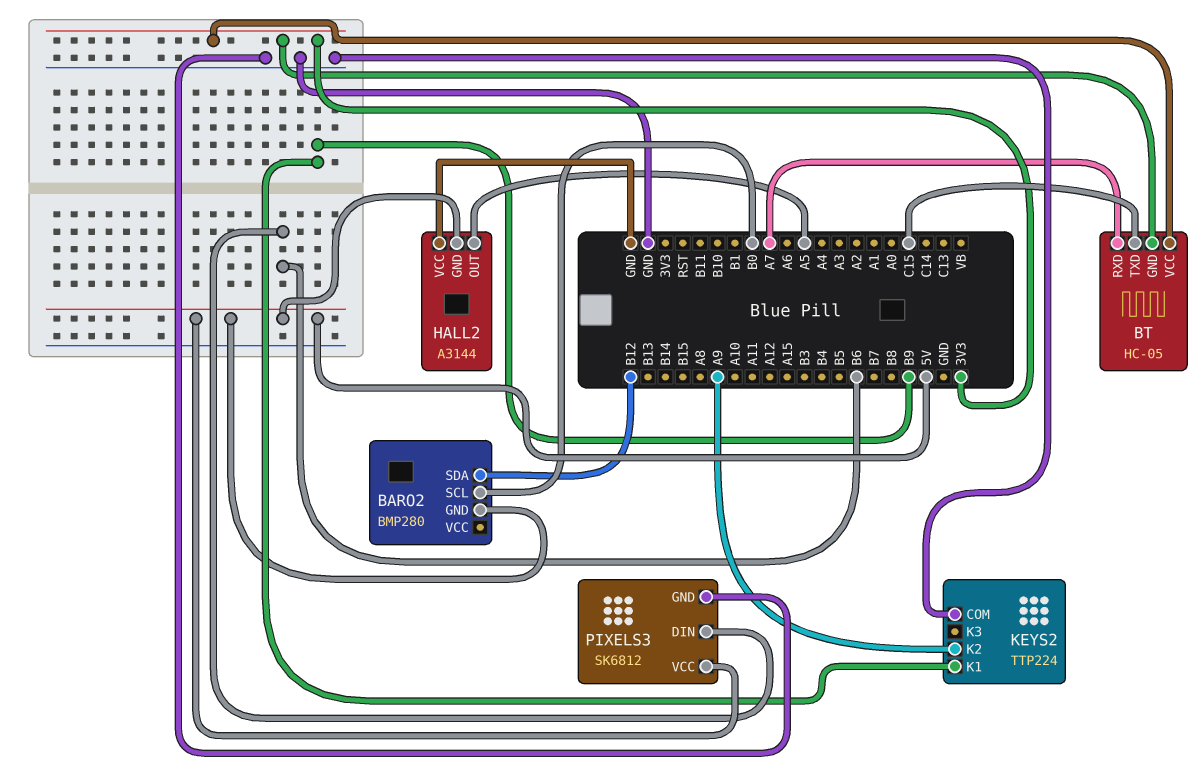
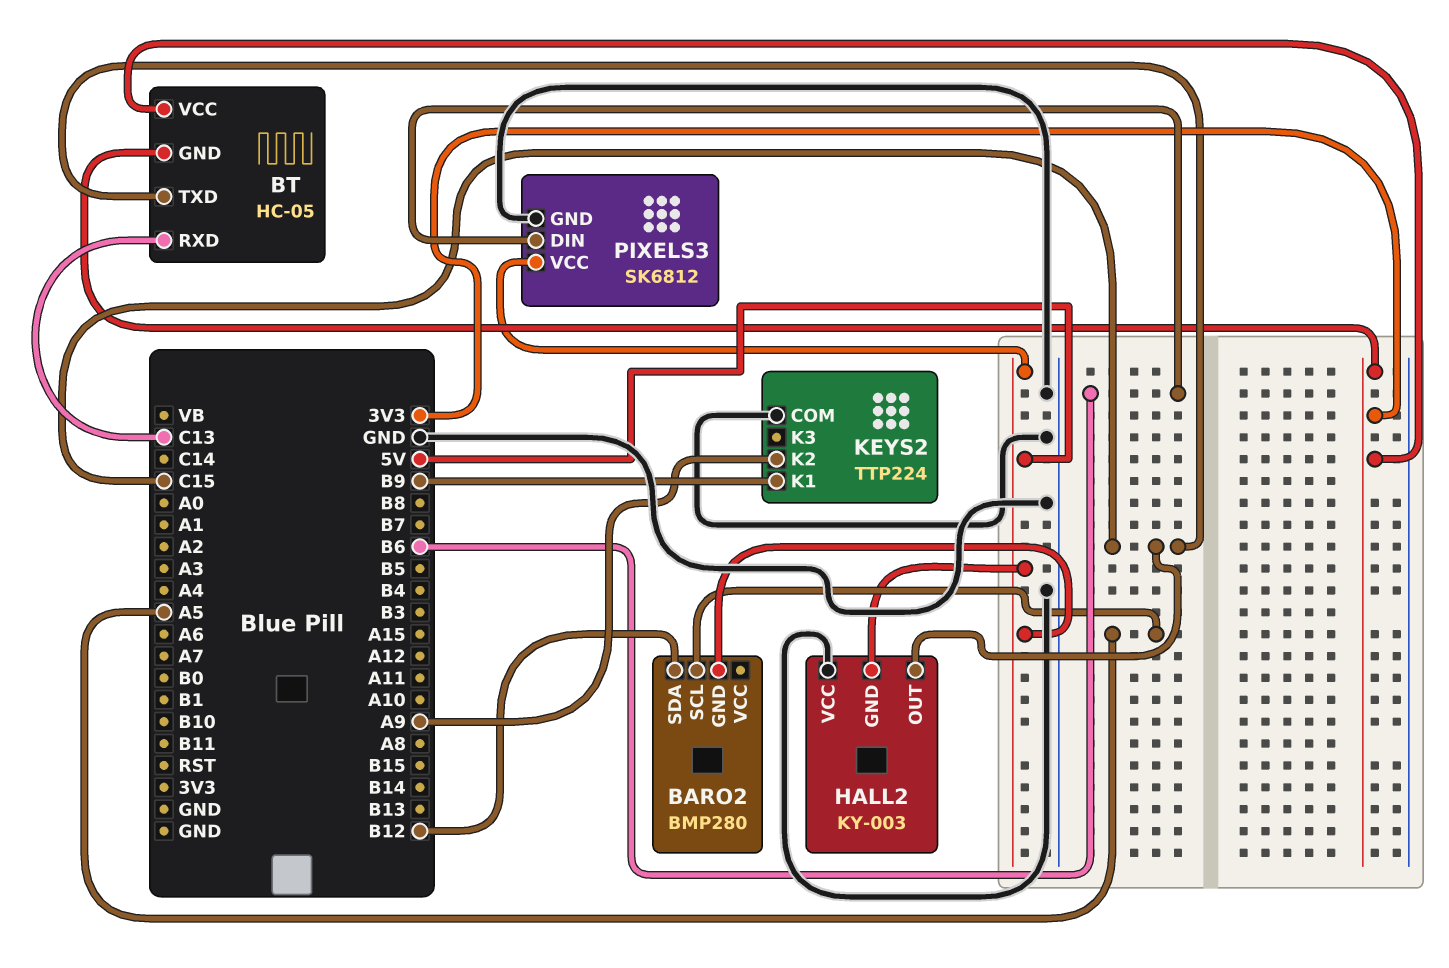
BARO2 pin SCL: B0 -> A5
BT pin RXD: A7 -> C13
HALL2: A3144 -> KY-003
HALL2 pin OUT: A5 -> C15

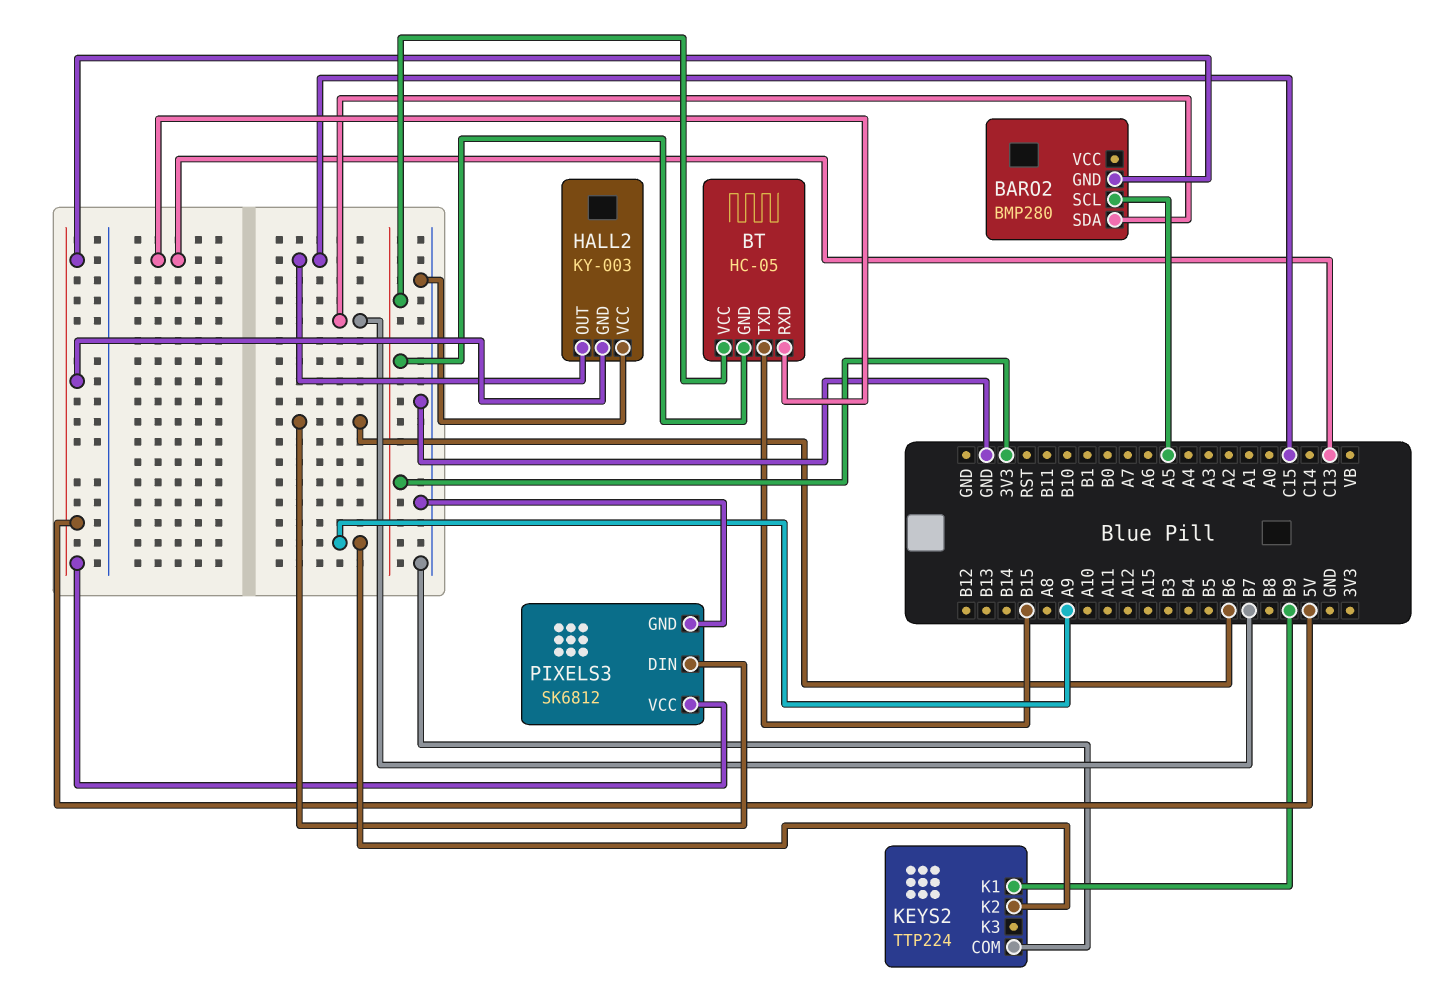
BARO2 pin SDA: B12 -> B7
BT pin TXD: C15 -> B15

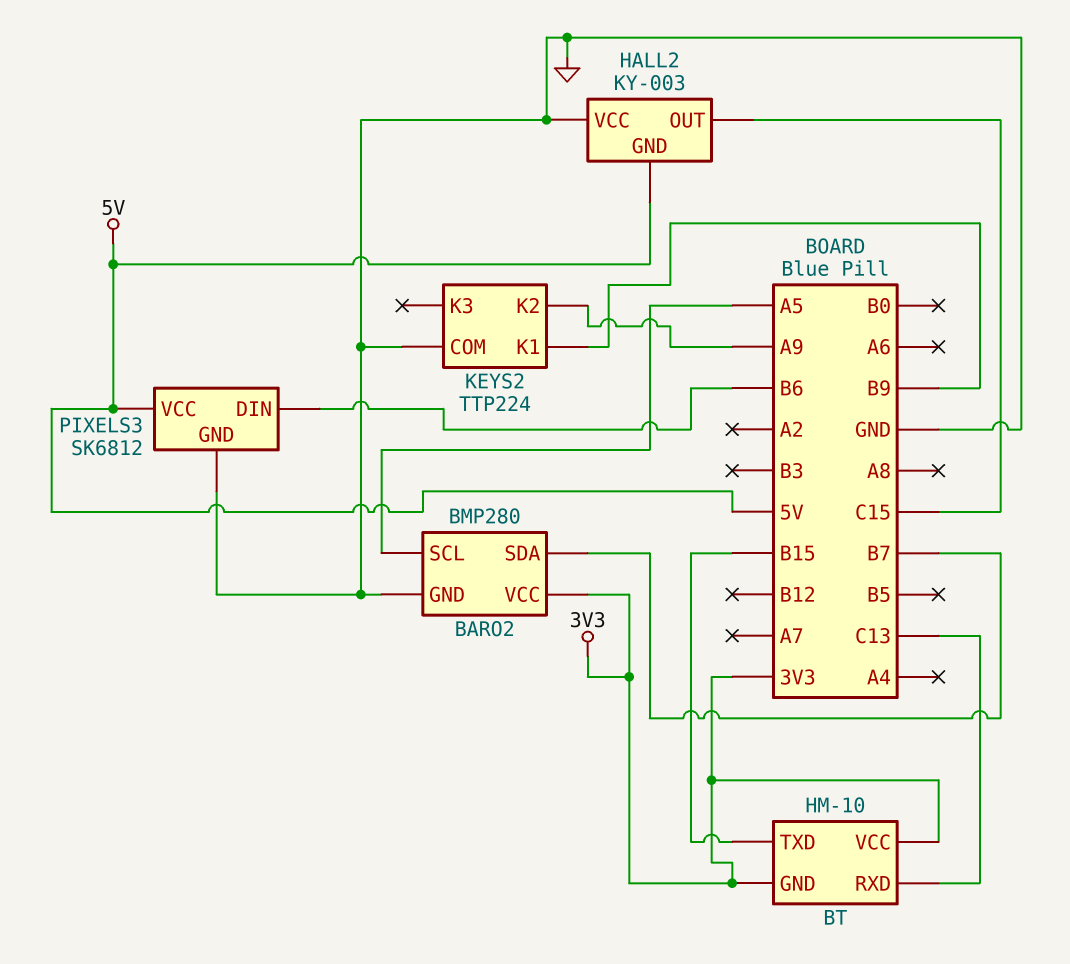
BARO2 pin GND: 5V -> GND
BARO2 pin VCC: none -> 3V3
BT: HC-05 -> HM-10

